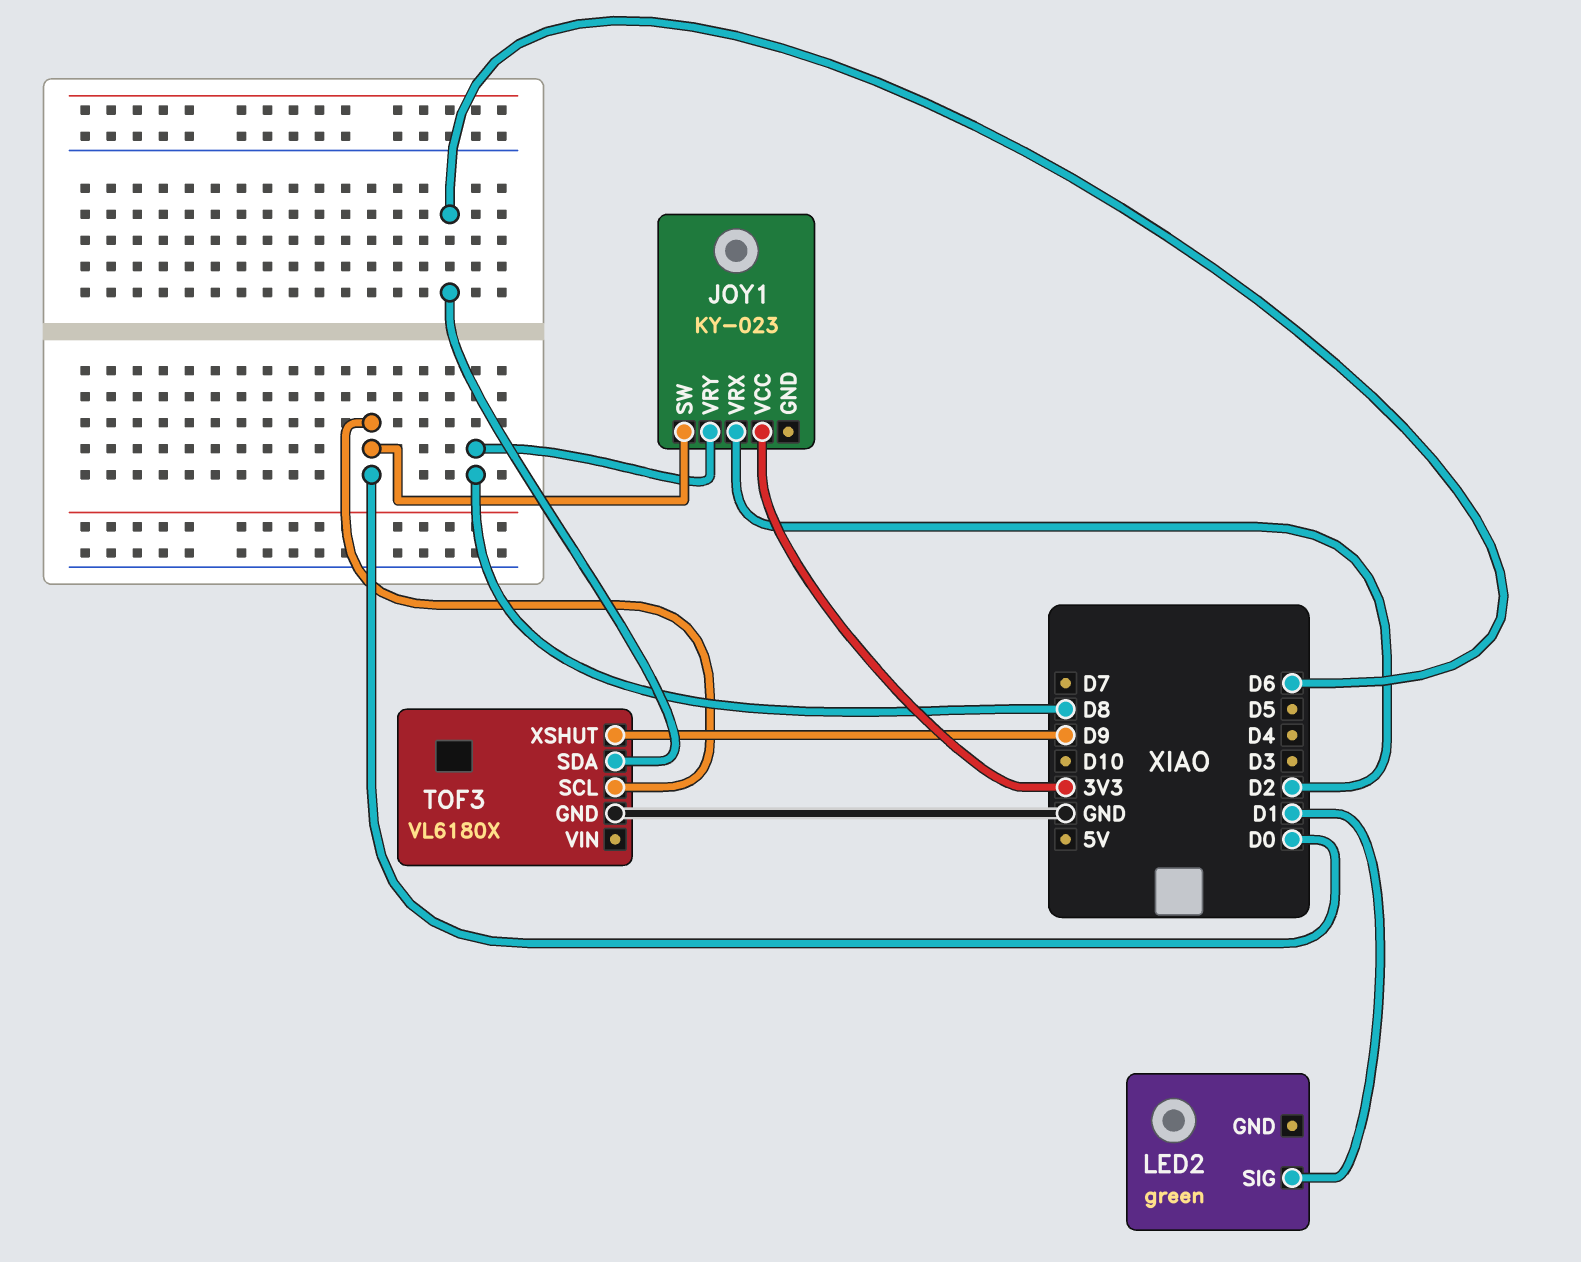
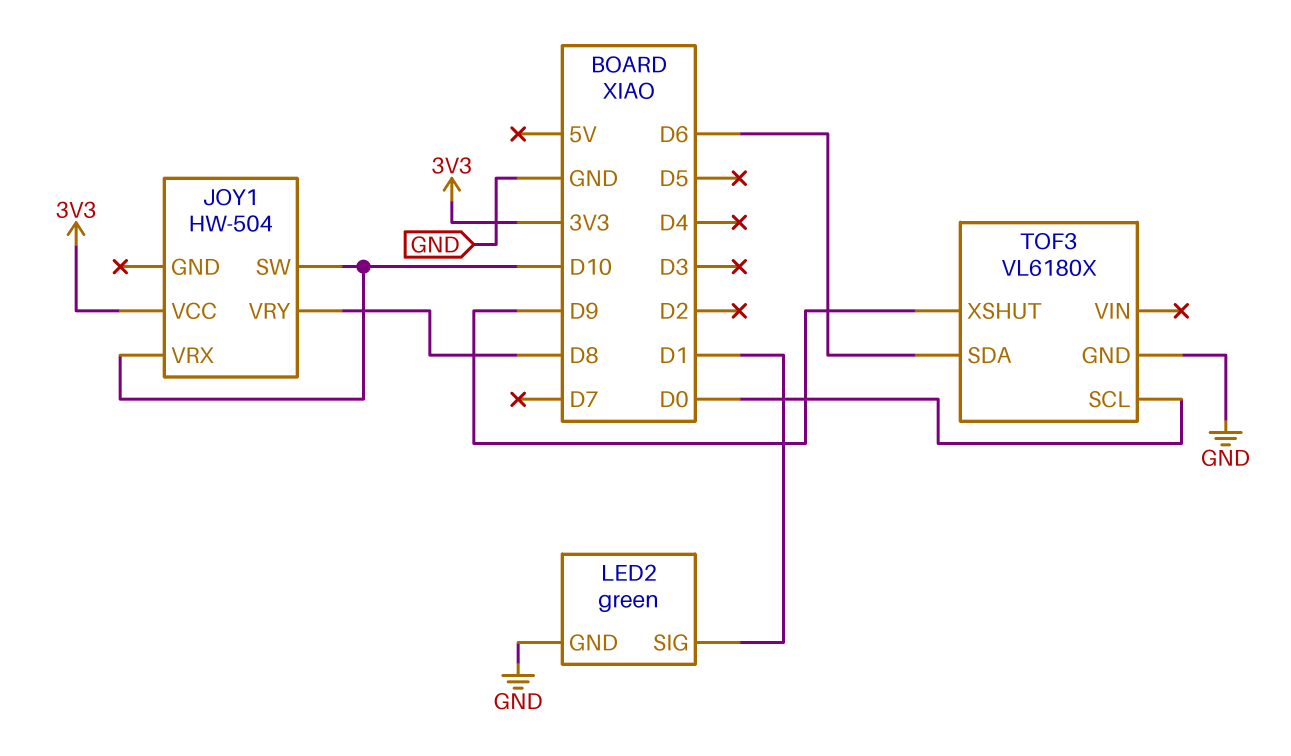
JOY1: KY-023 -> HW-504
JOY1 pin SW: D0 -> D10
JOY1 pin VRX: D2 -> D10
LED2 pin GND: none -> GND

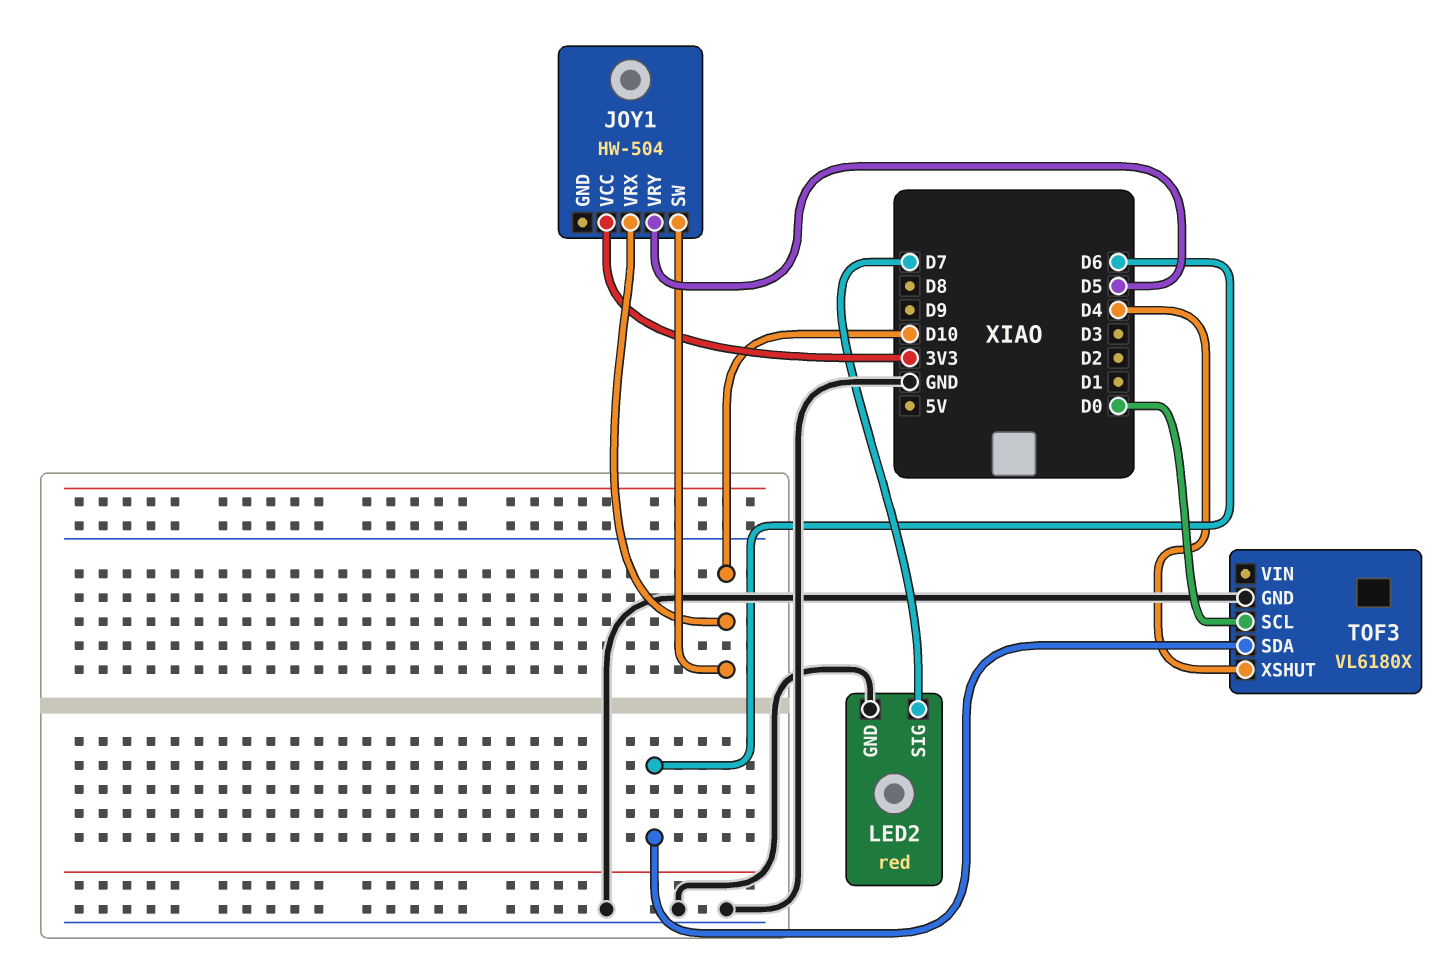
JOY1 pin VRY: D8 -> D5
LED2: green -> red
LED2 pin SIG: D1 -> D7
TOF3 pin XSHUT: D9 -> D4

